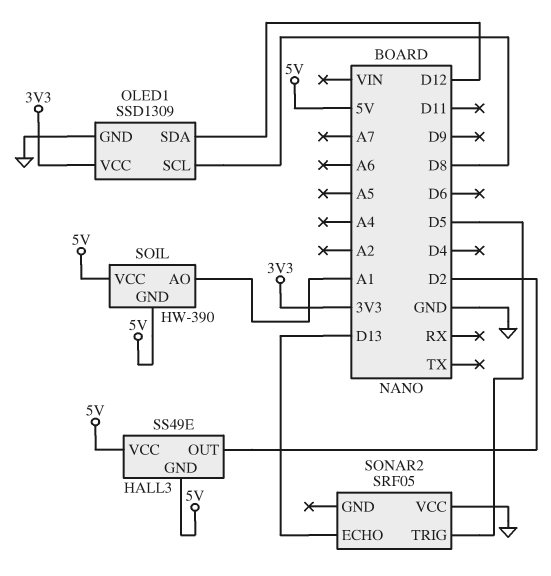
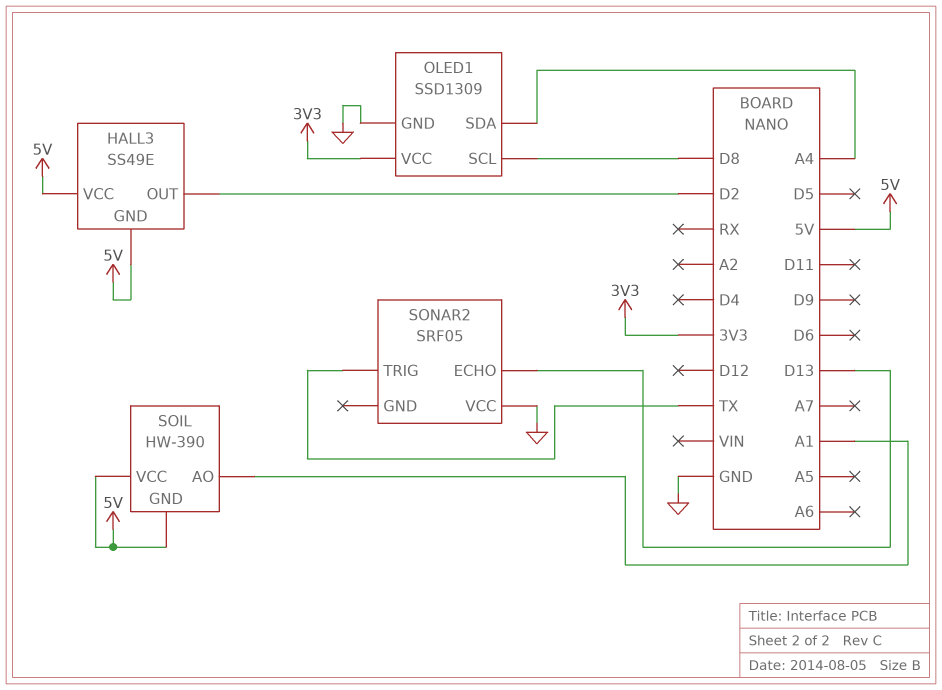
OLED1 pin SDA: D12 -> A4
SONAR2 pin TRIG: D5 -> TX

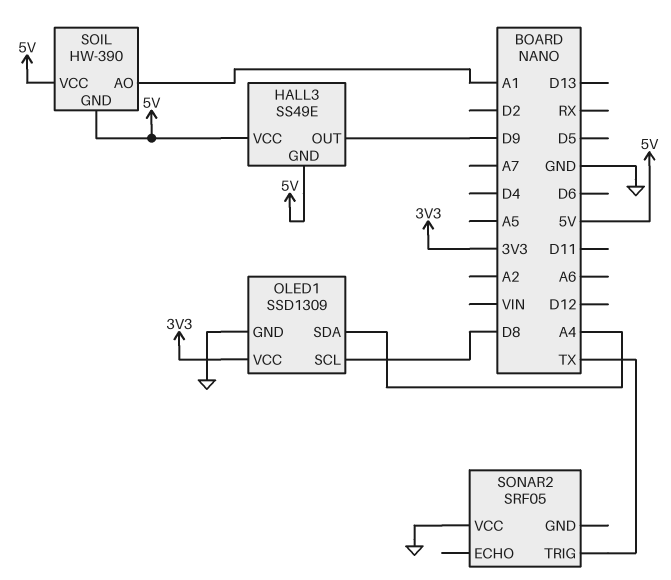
HALL3 pin OUT: D2 -> D9
SONAR2 pin ECHO: D13 -> none

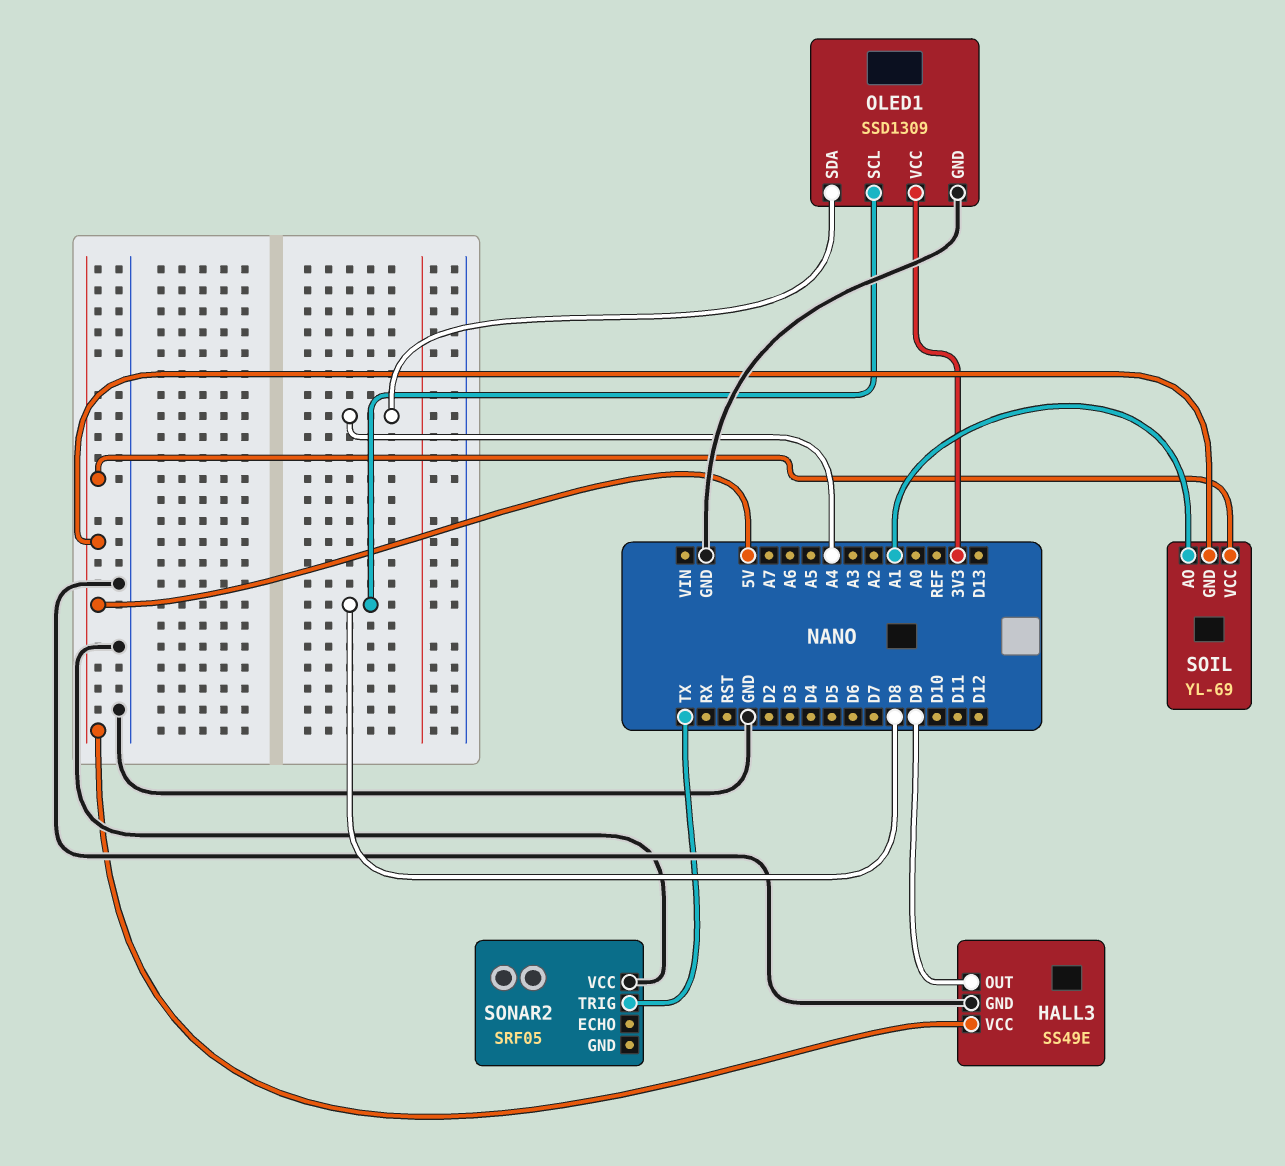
HALL3 pin GND: 5V -> GND
SOIL: HW-390 -> YL-69

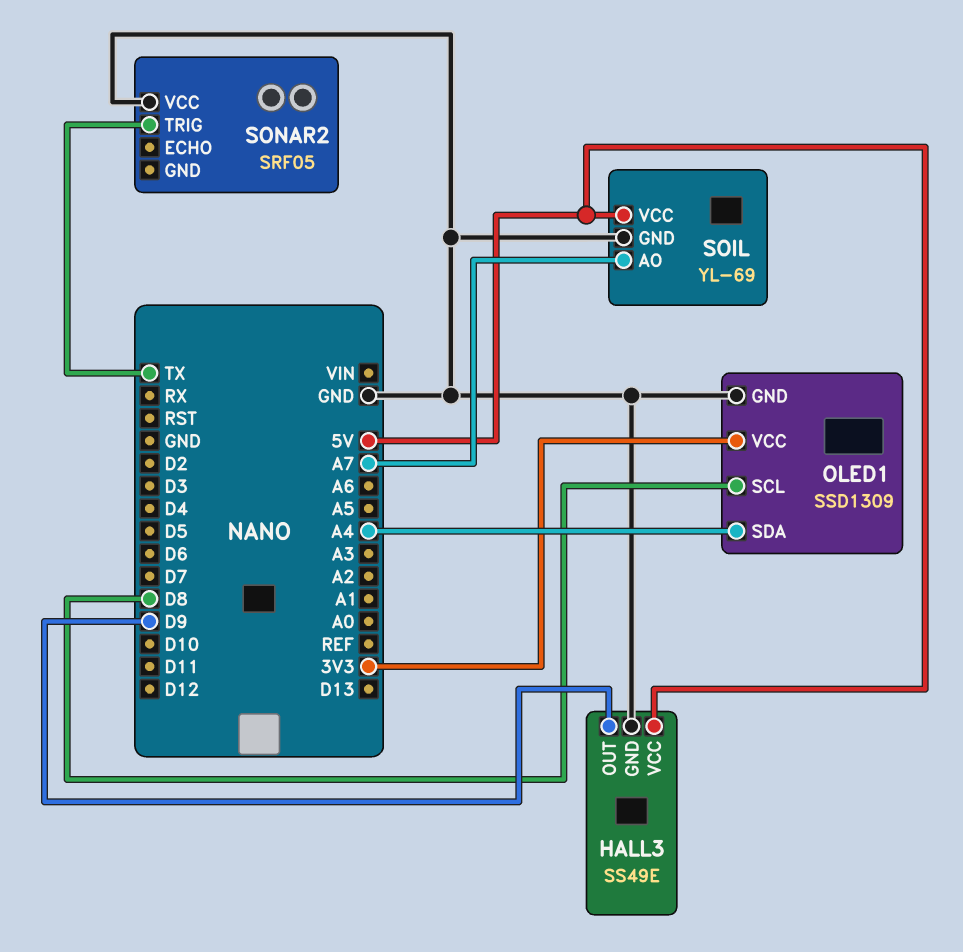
SOIL pin AO: A1 -> A7
SOIL pin GND: 5V -> GND

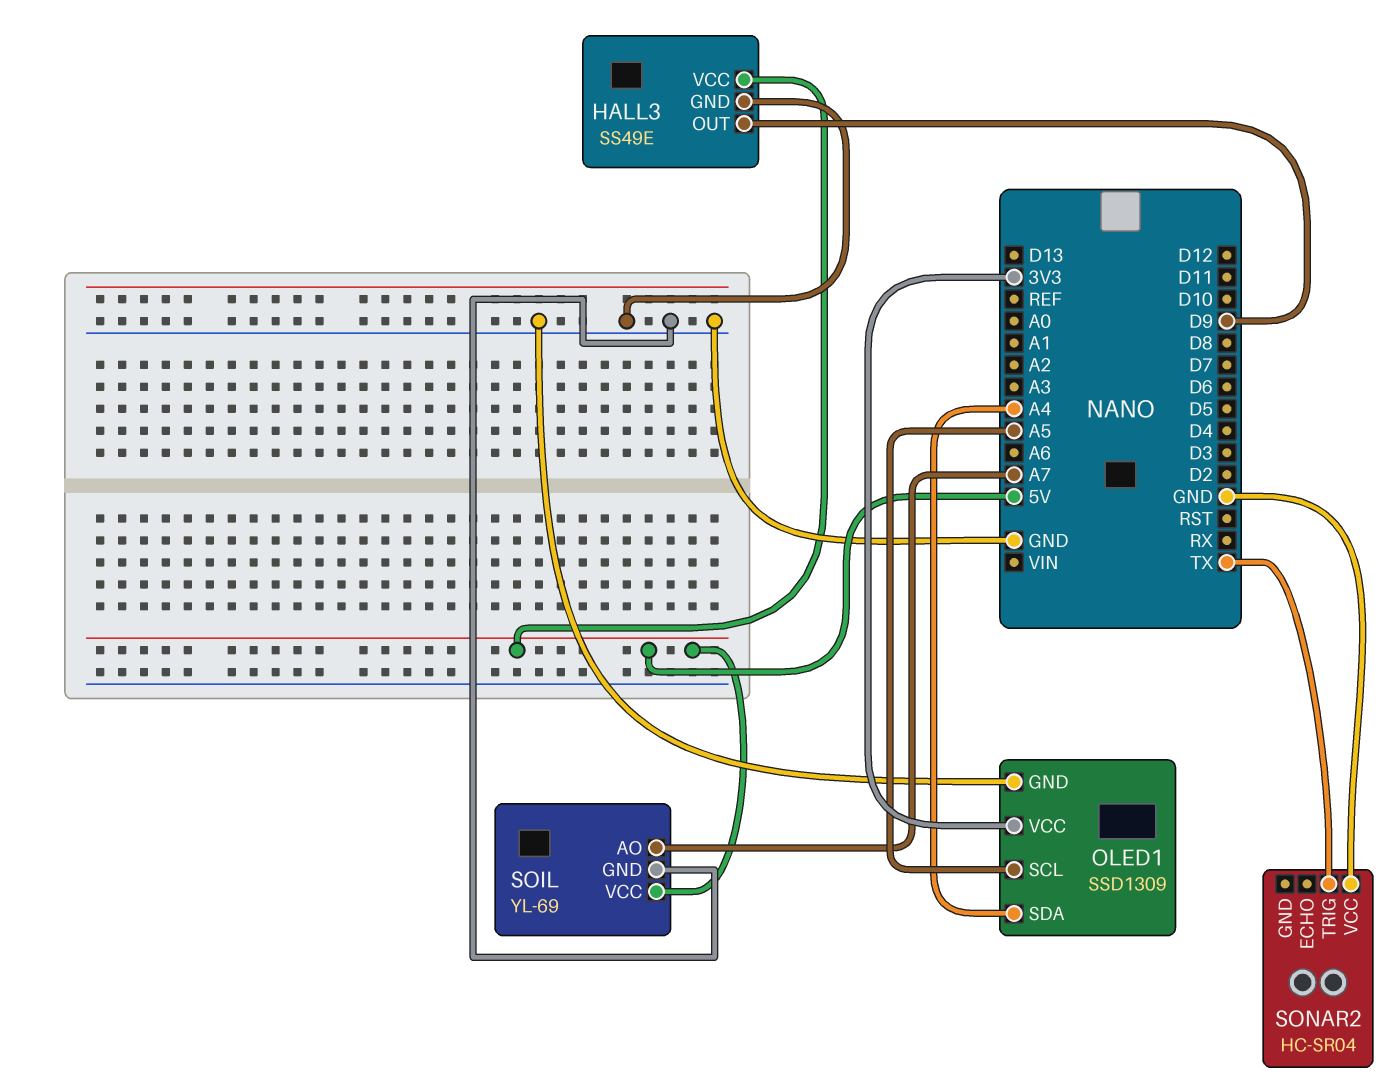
OLED1 pin SCL: D8 -> A5
SONAR2: SRF05 -> HC-SR04

